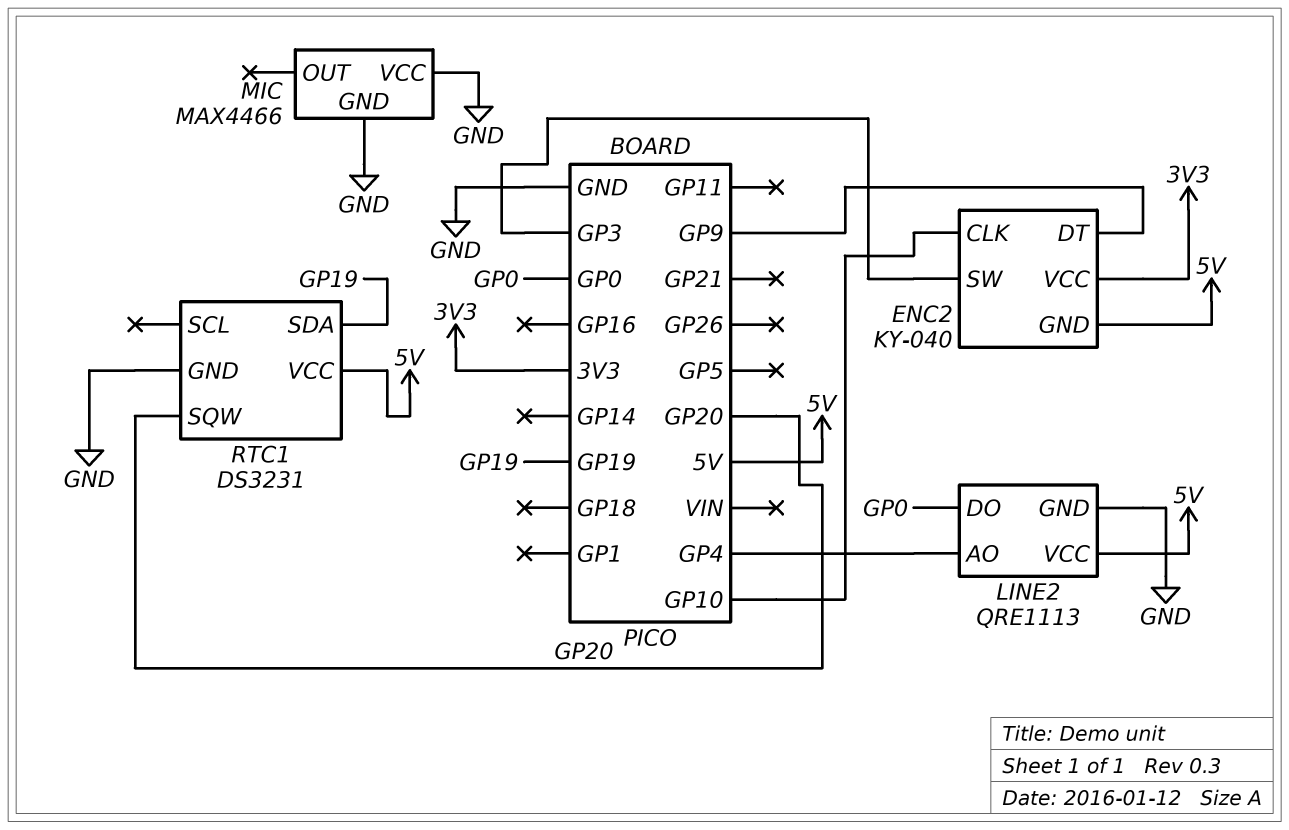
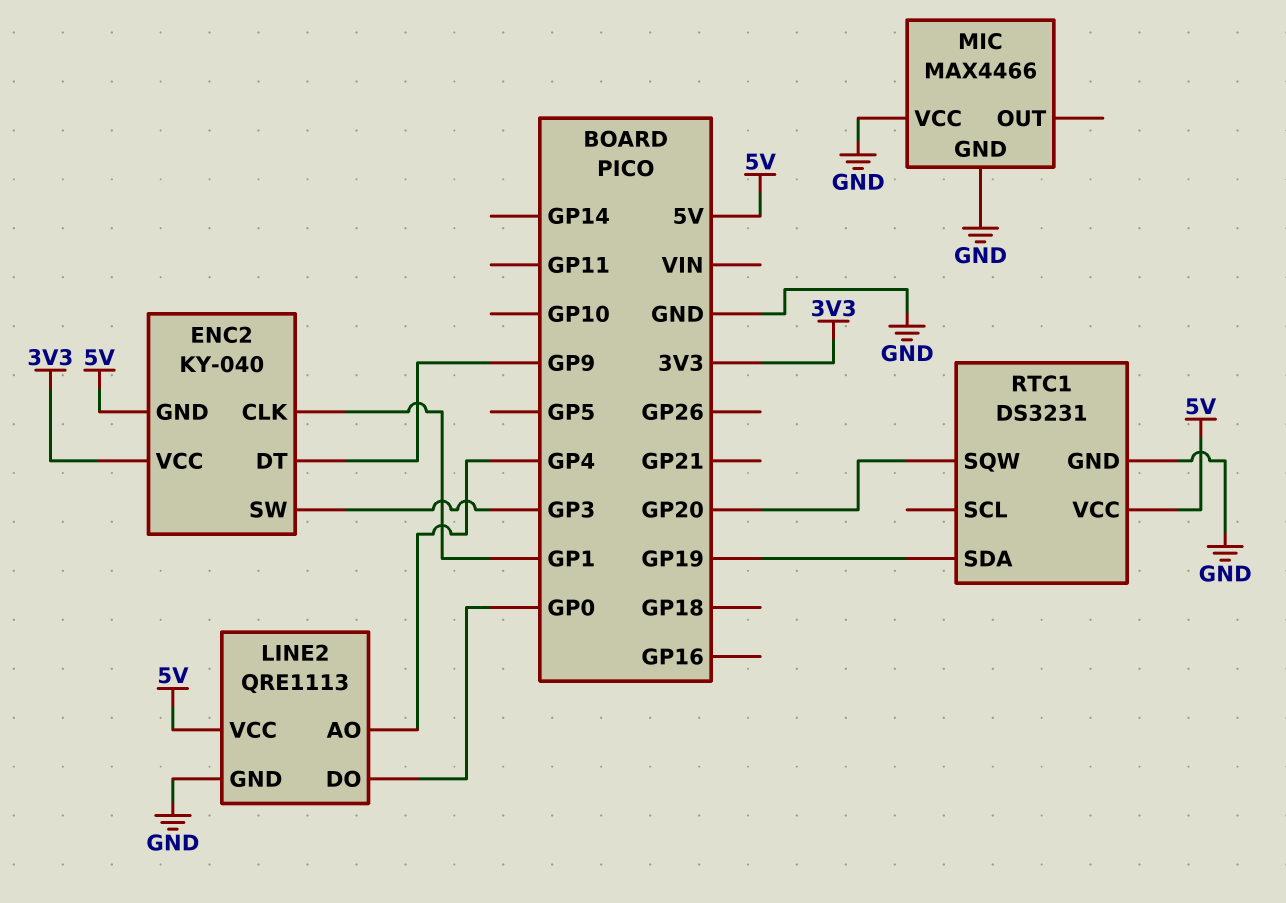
ENC2 pin CLK: GP10 -> GP1

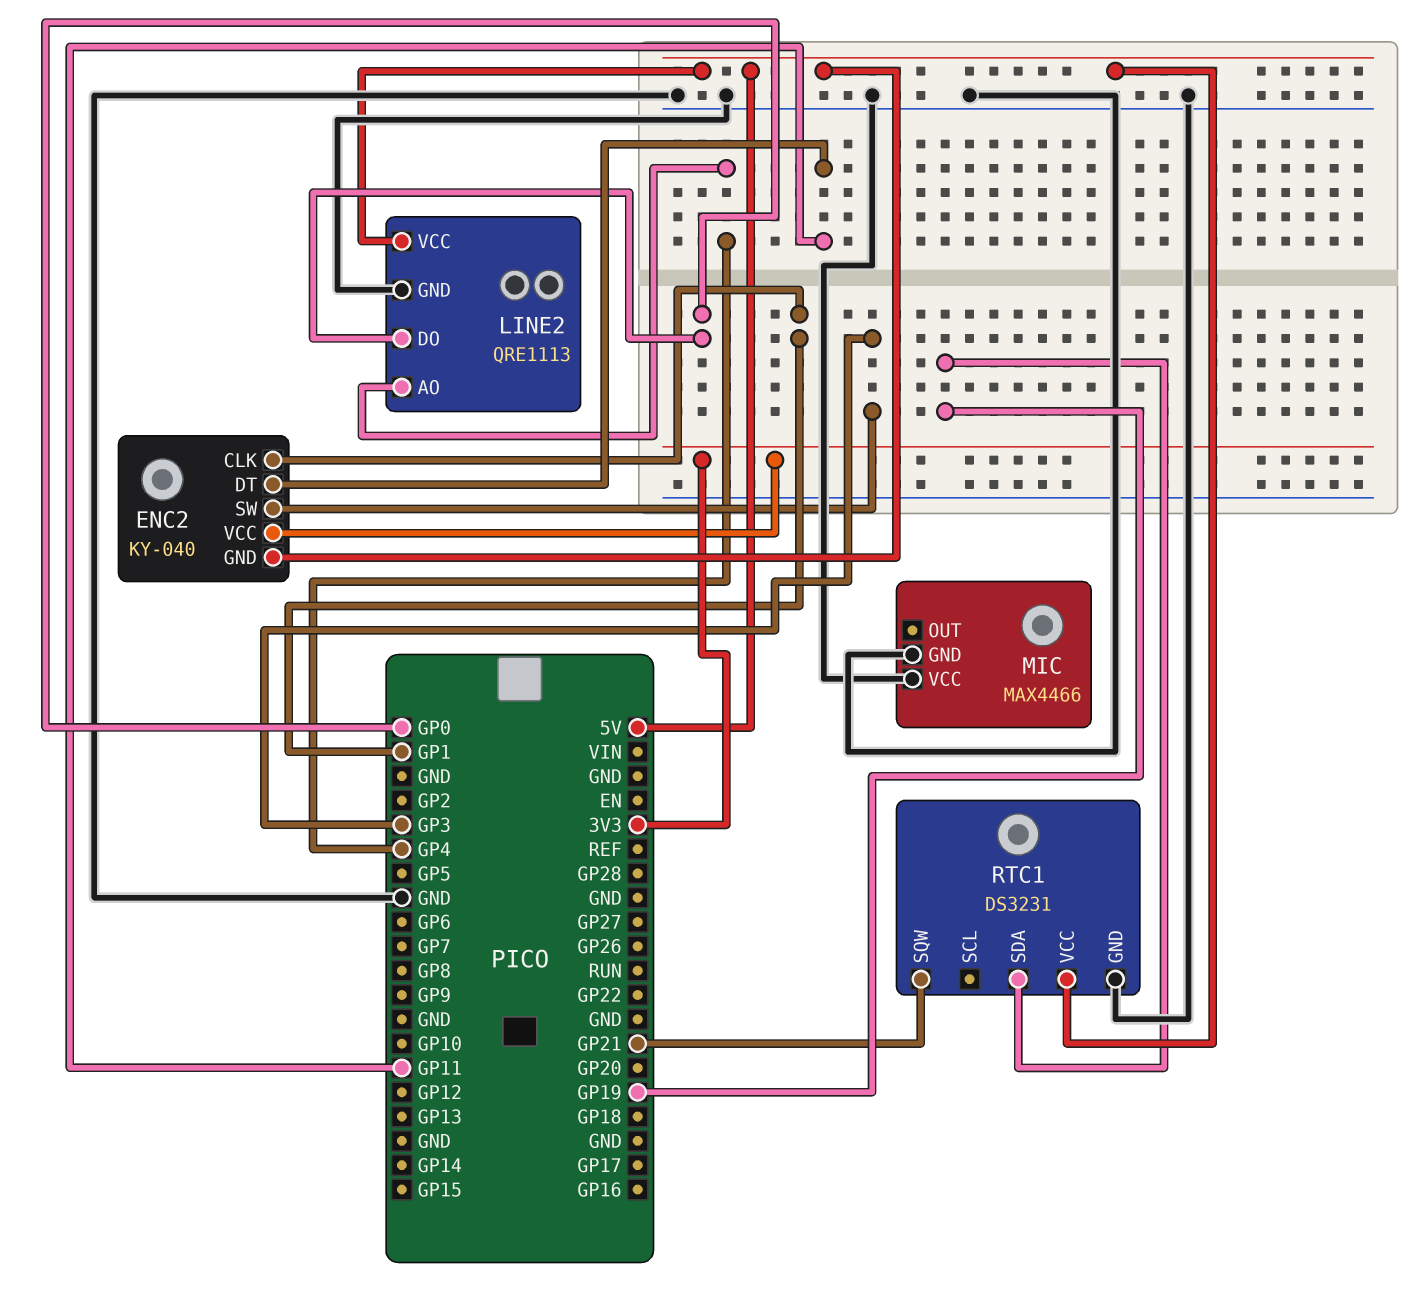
ENC2 pin DT: GP9 -> GP11
RTC1 pin SQW: GP20 -> GP21

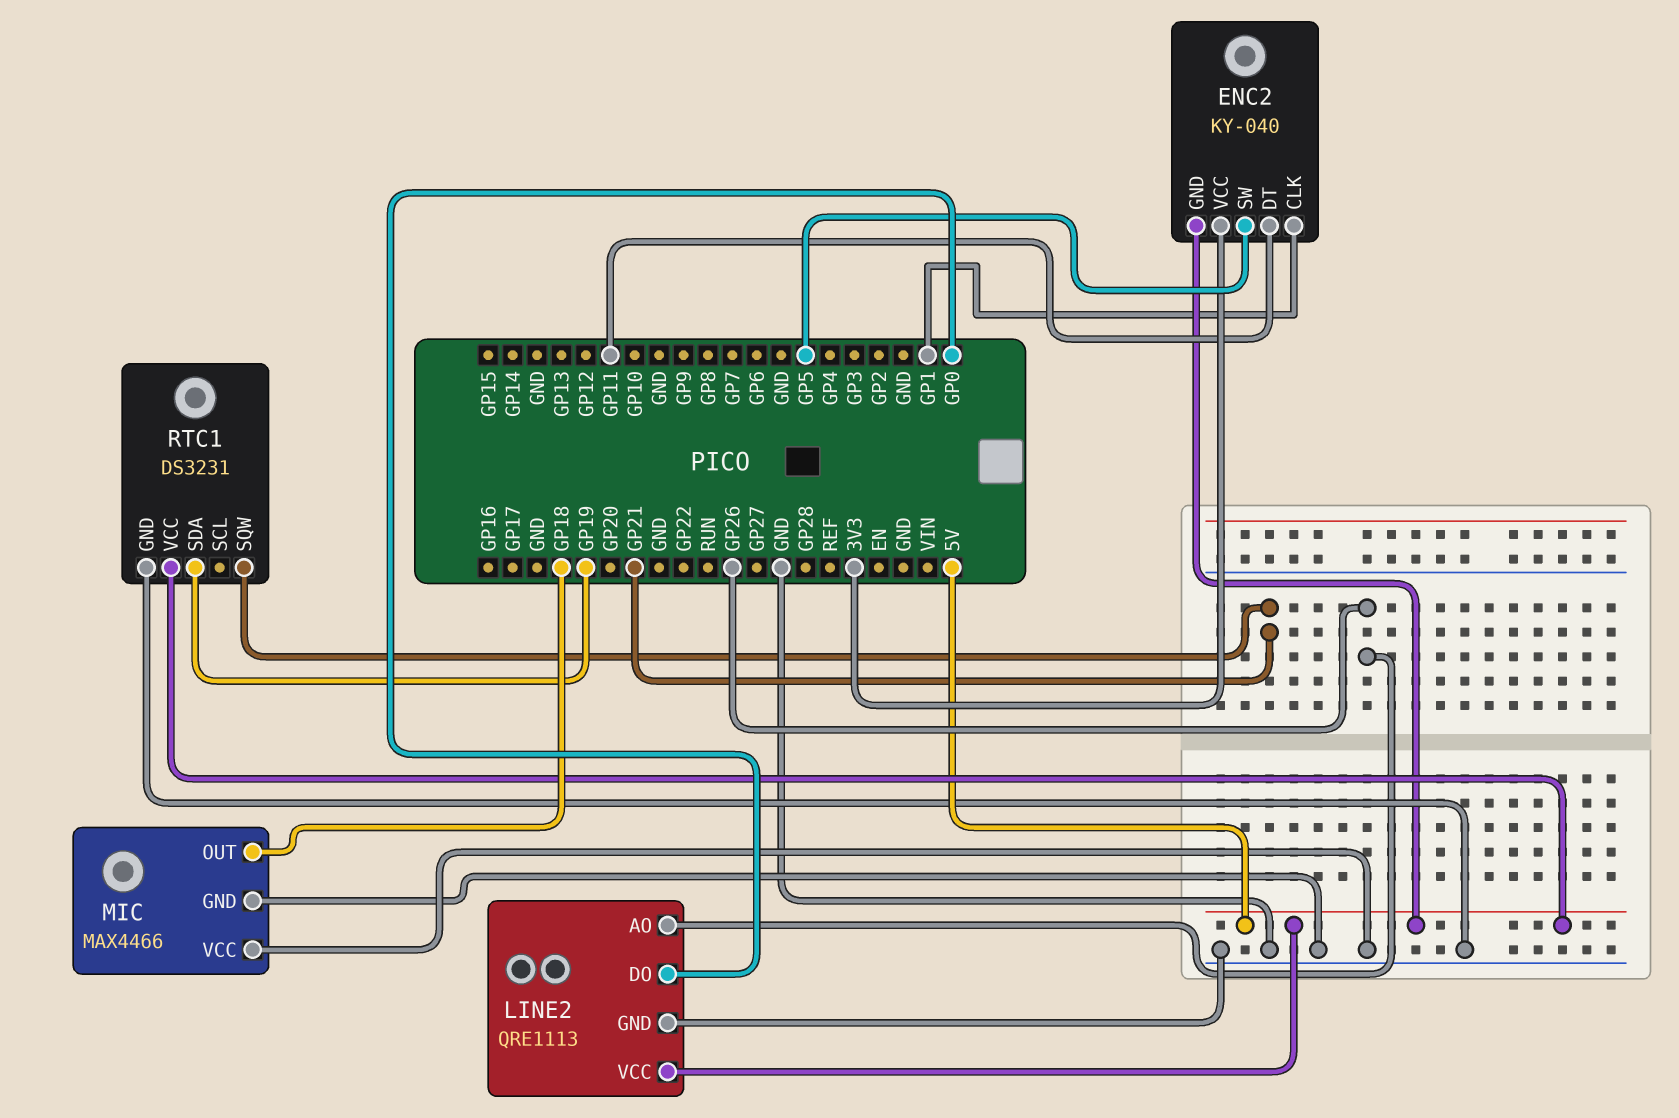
ENC2 pin SW: GP3 -> GP5
LINE2 pin AO: GP4 -> GP26
MIC pin OUT: none -> GP18

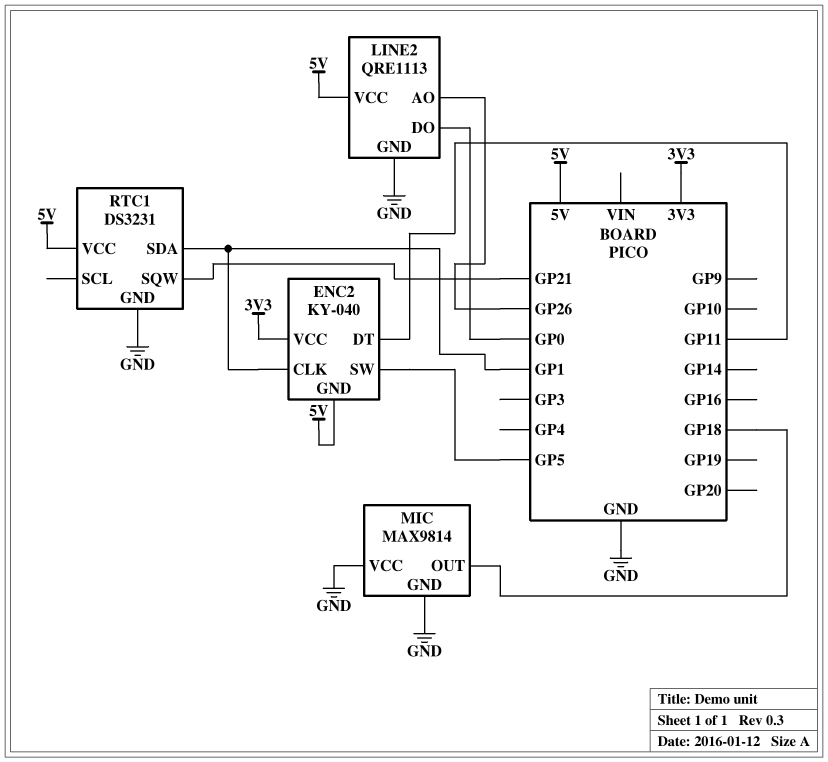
MIC: MAX4466 -> MAX9814
RTC1 pin SDA: GP19 -> GP1

